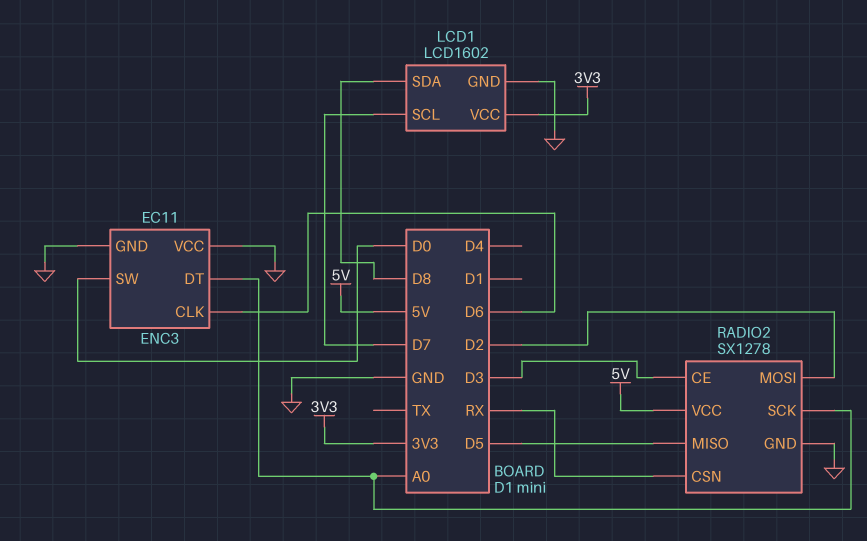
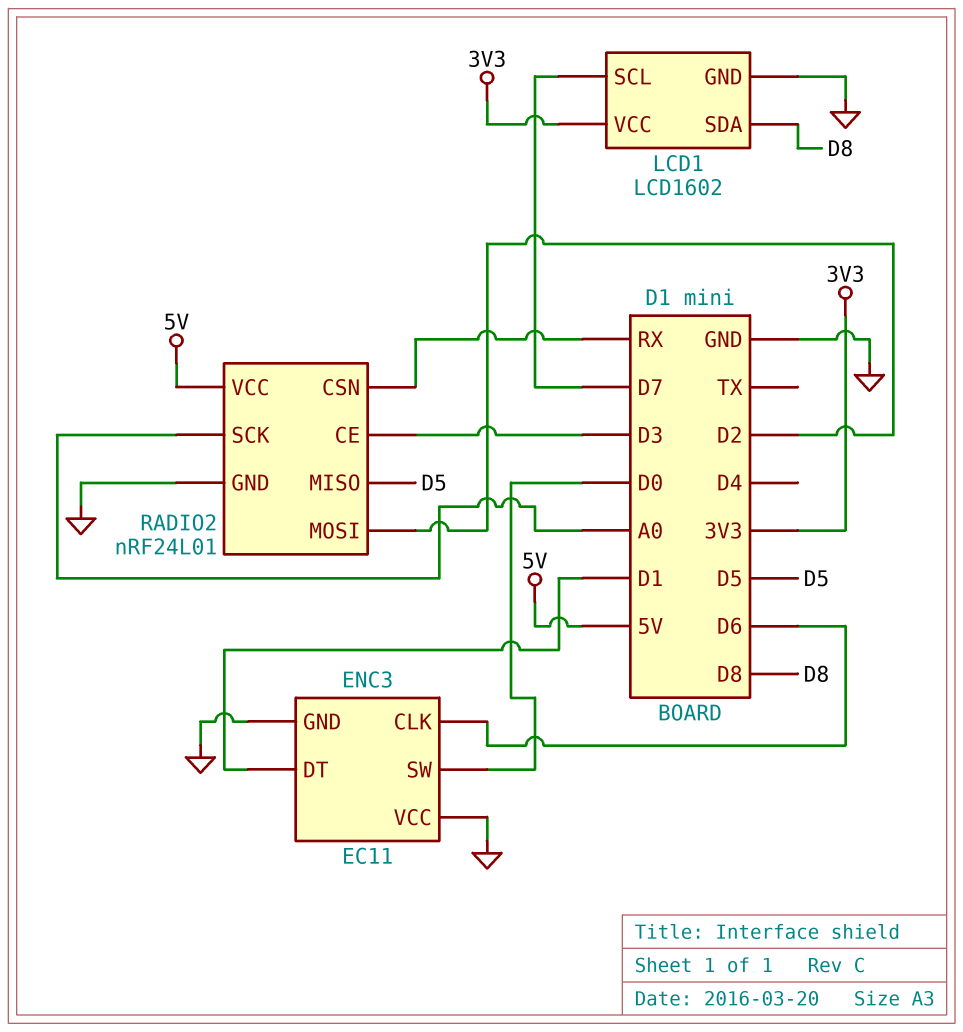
ENC3 pin DT: A0 -> D1
RADIO2: SX1278 -> nRF24L01

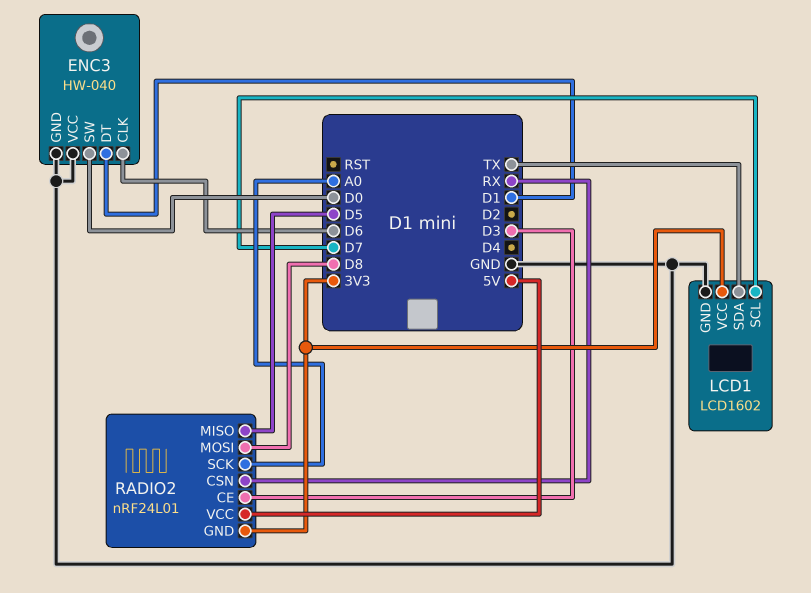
ENC3: EC11 -> HW-040
LCD1 pin SDA: D8 -> TX
RADIO2 pin GND: GND -> 3V3
RADIO2 pin MOSI: D2 -> D8

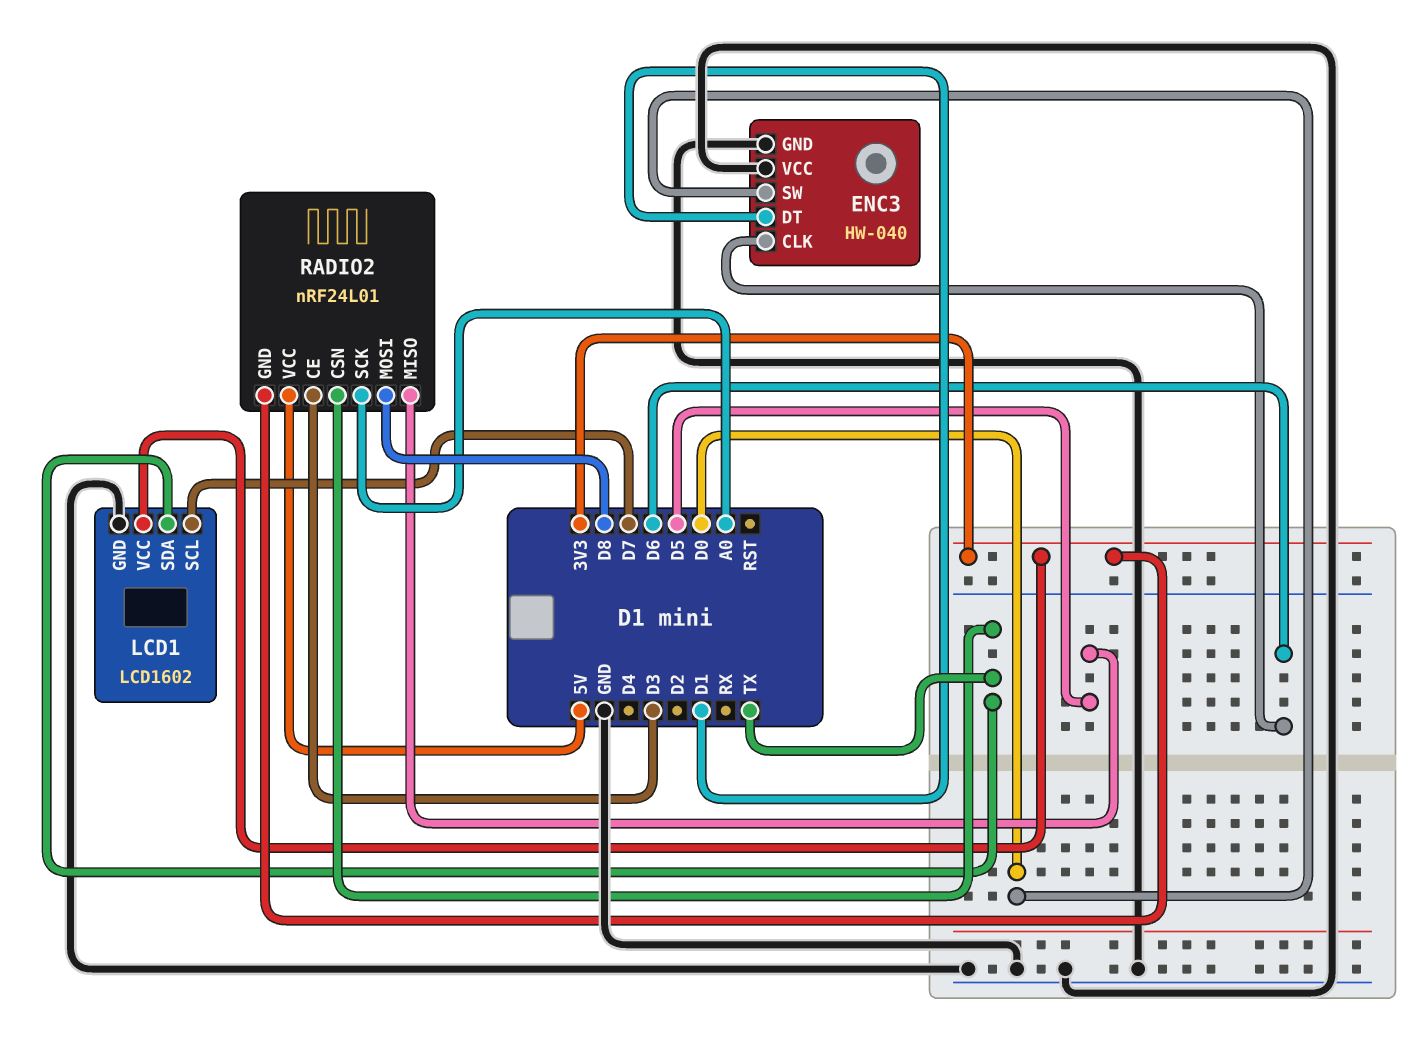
RADIO2 pin CSN: RX -> TX

